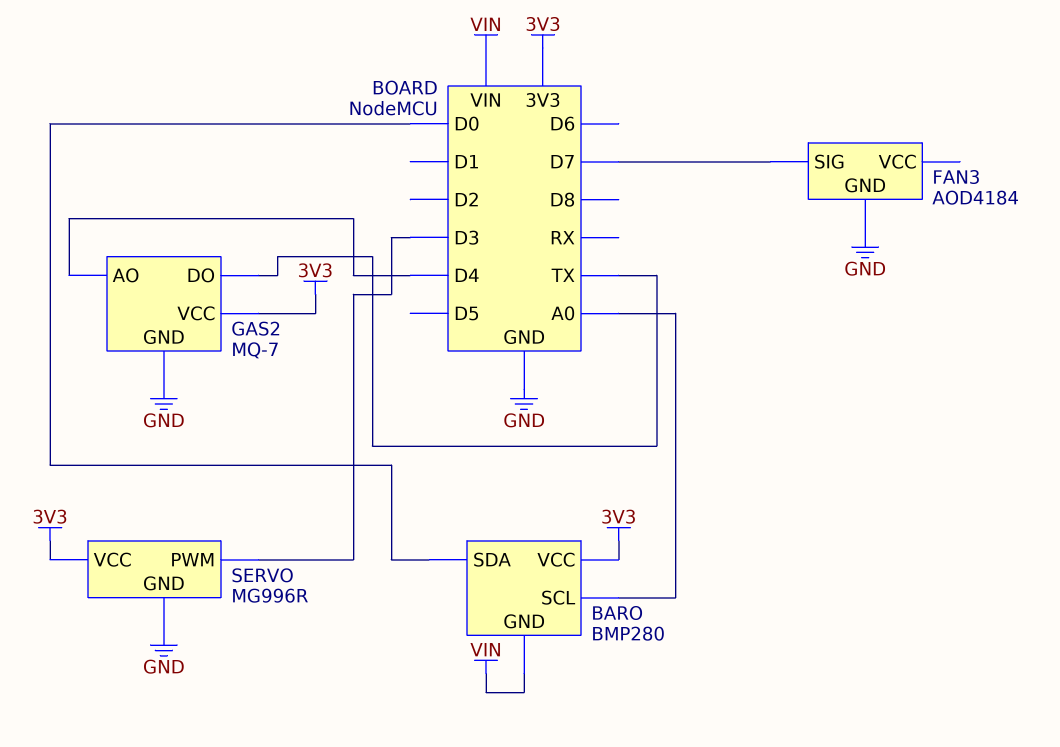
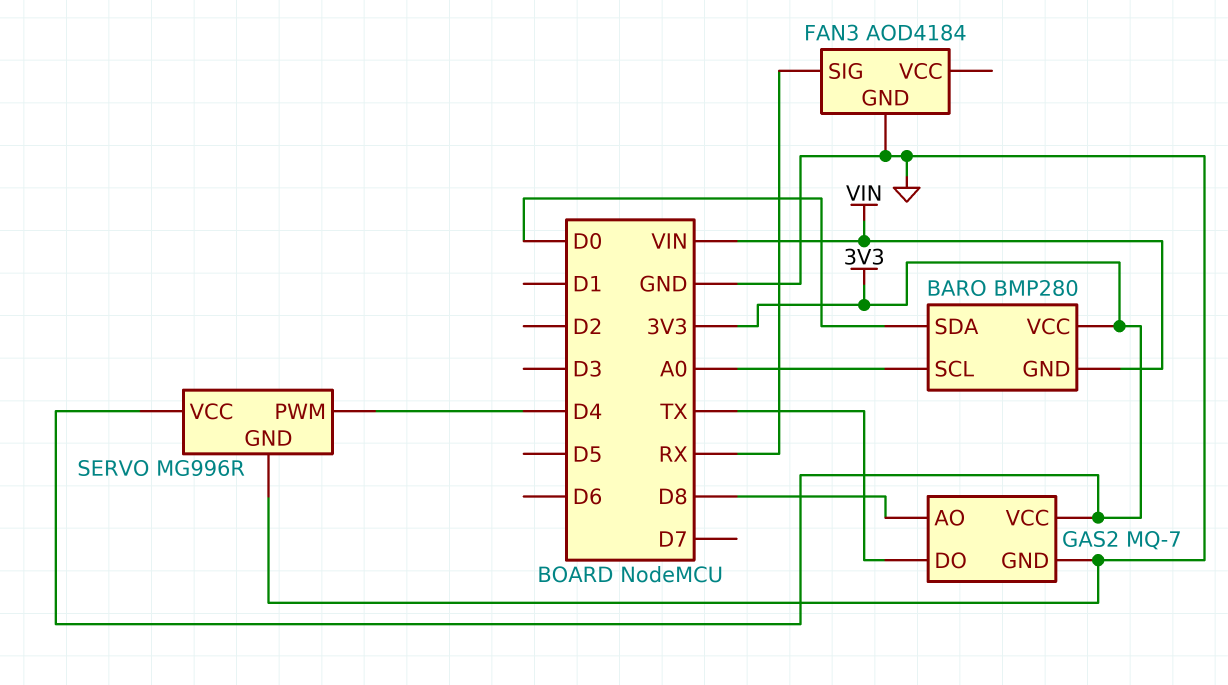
FAN3 pin SIG: D7 -> RX
GAS2 pin AO: D4 -> D8
SERVO pin PWM: D3 -> D4

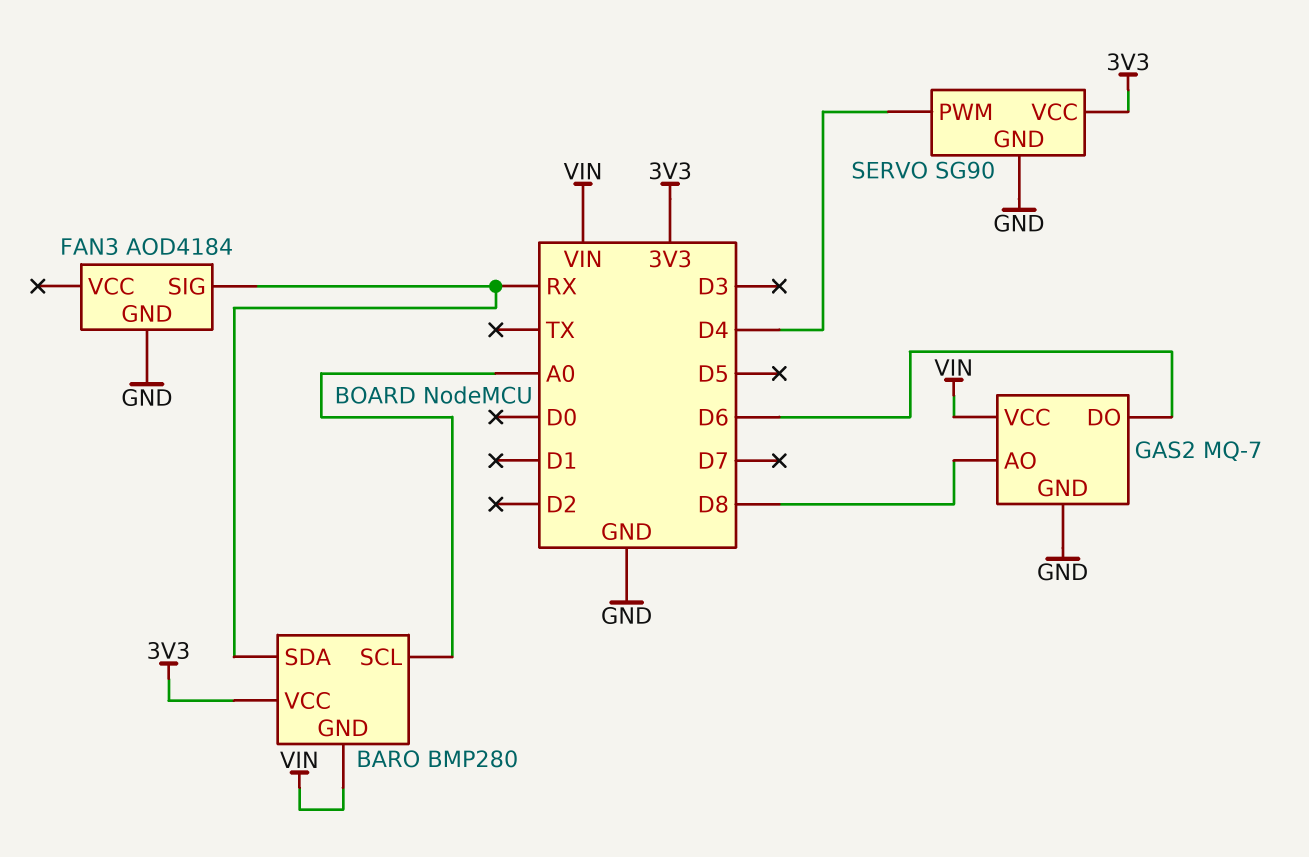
BARO pin SDA: D0 -> RX
GAS2 pin DO: TX -> D6
GAS2 pin VCC: 3V3 -> VIN
SERVO: MG996R -> SG90

